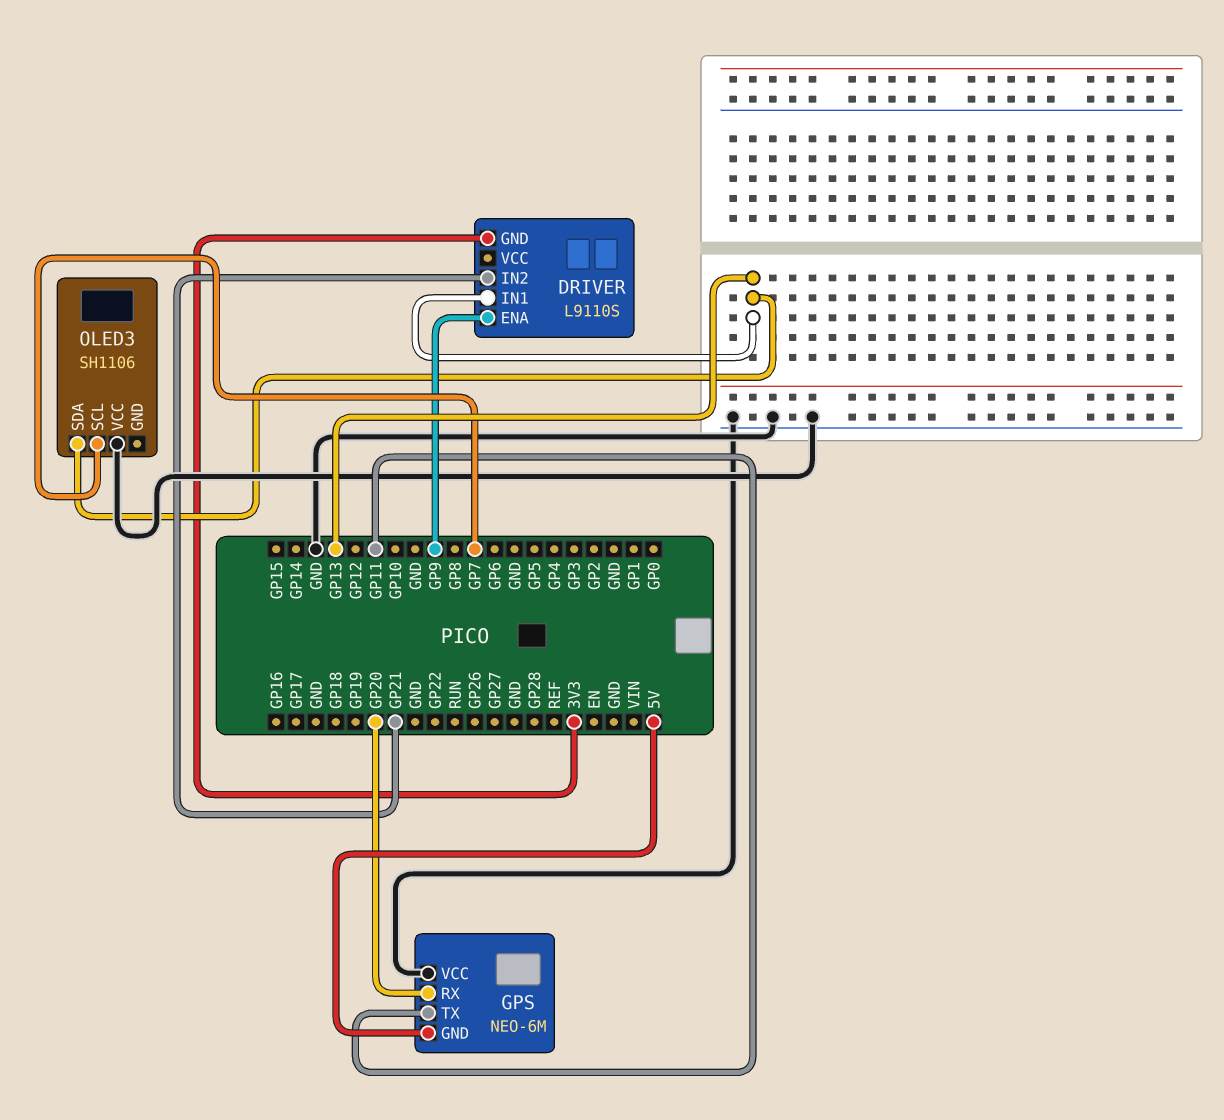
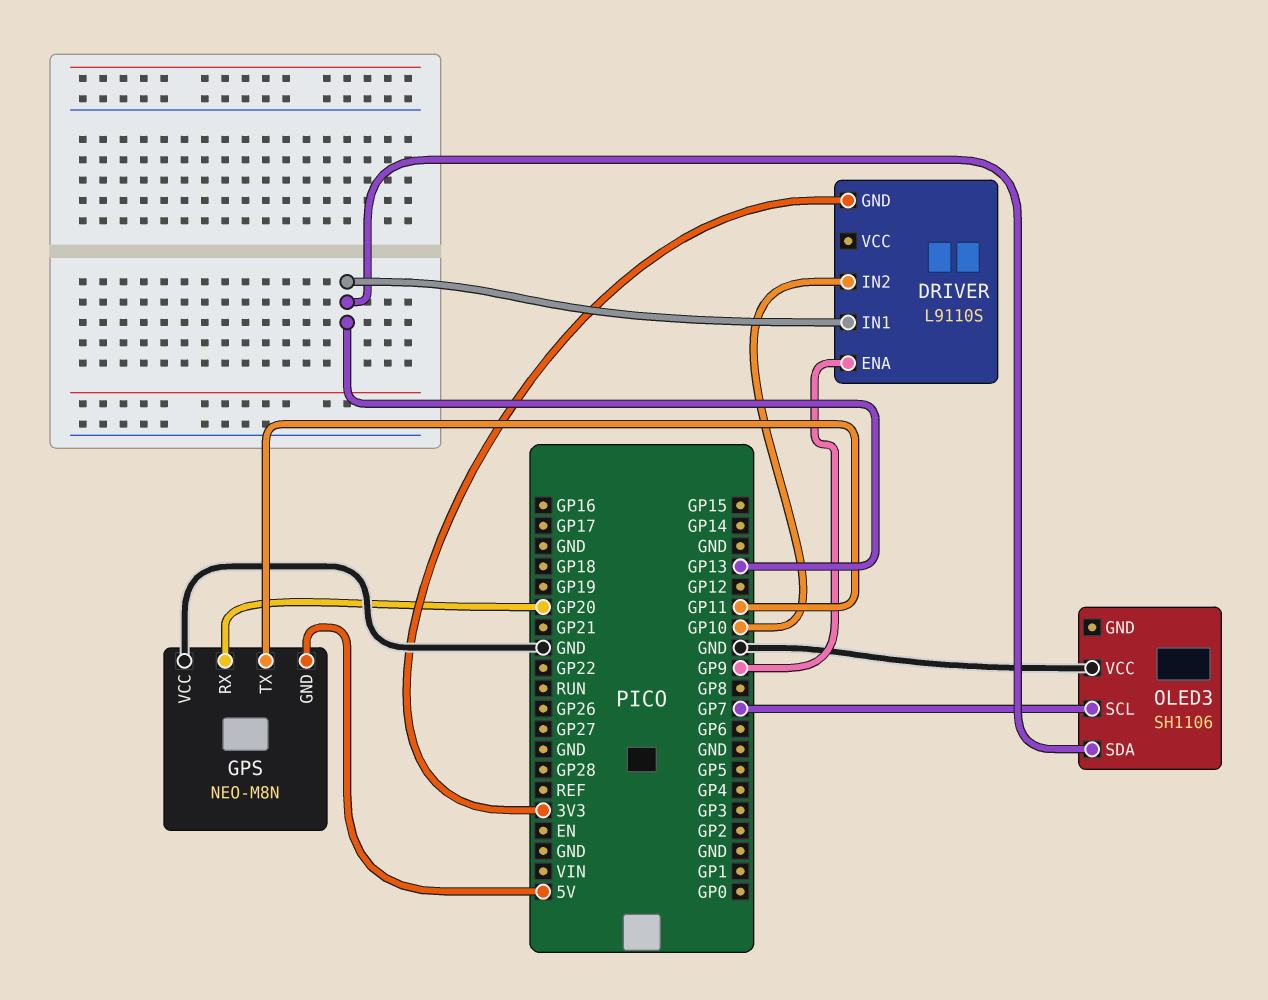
DRIVER pin IN2: GP21 -> GP10
GPS: NEO-6M -> NEO-M8N

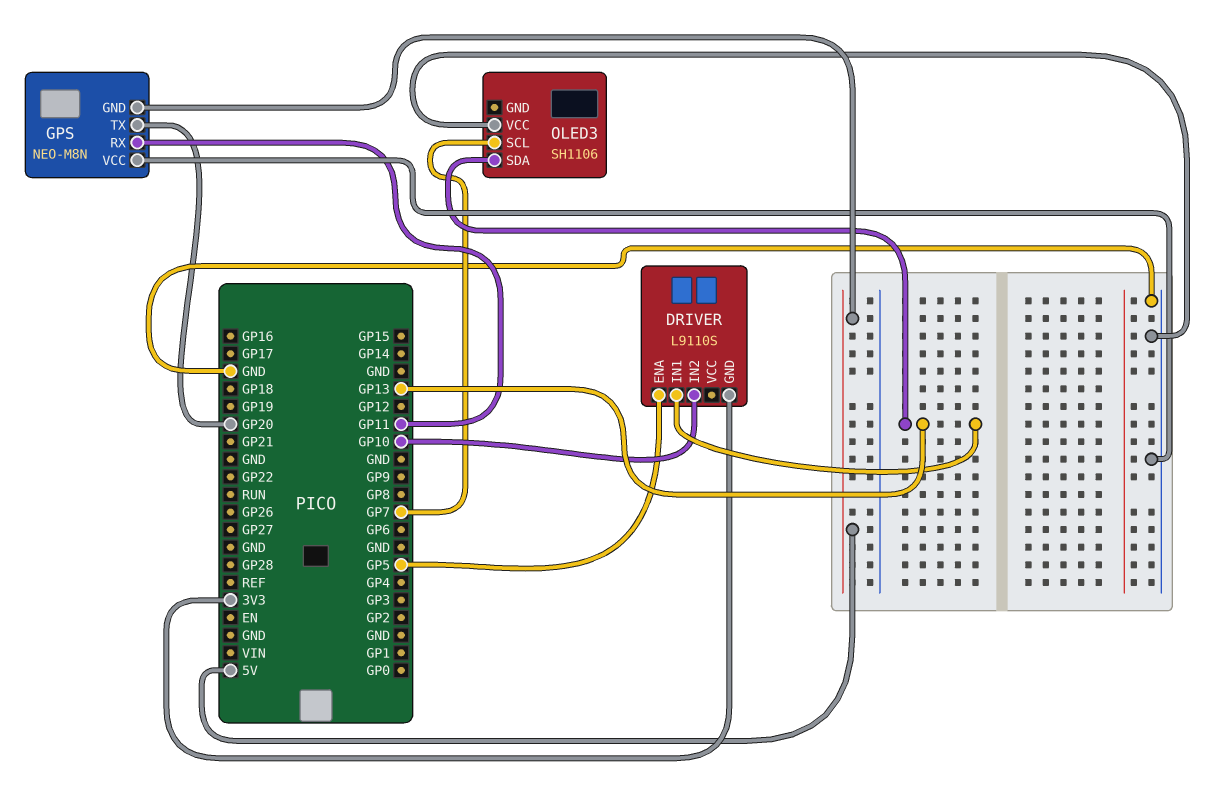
DRIVER pin ENA: GP9 -> GP5
GPS pin RX: GP20 -> GP11
GPS pin TX: GP11 -> GP20

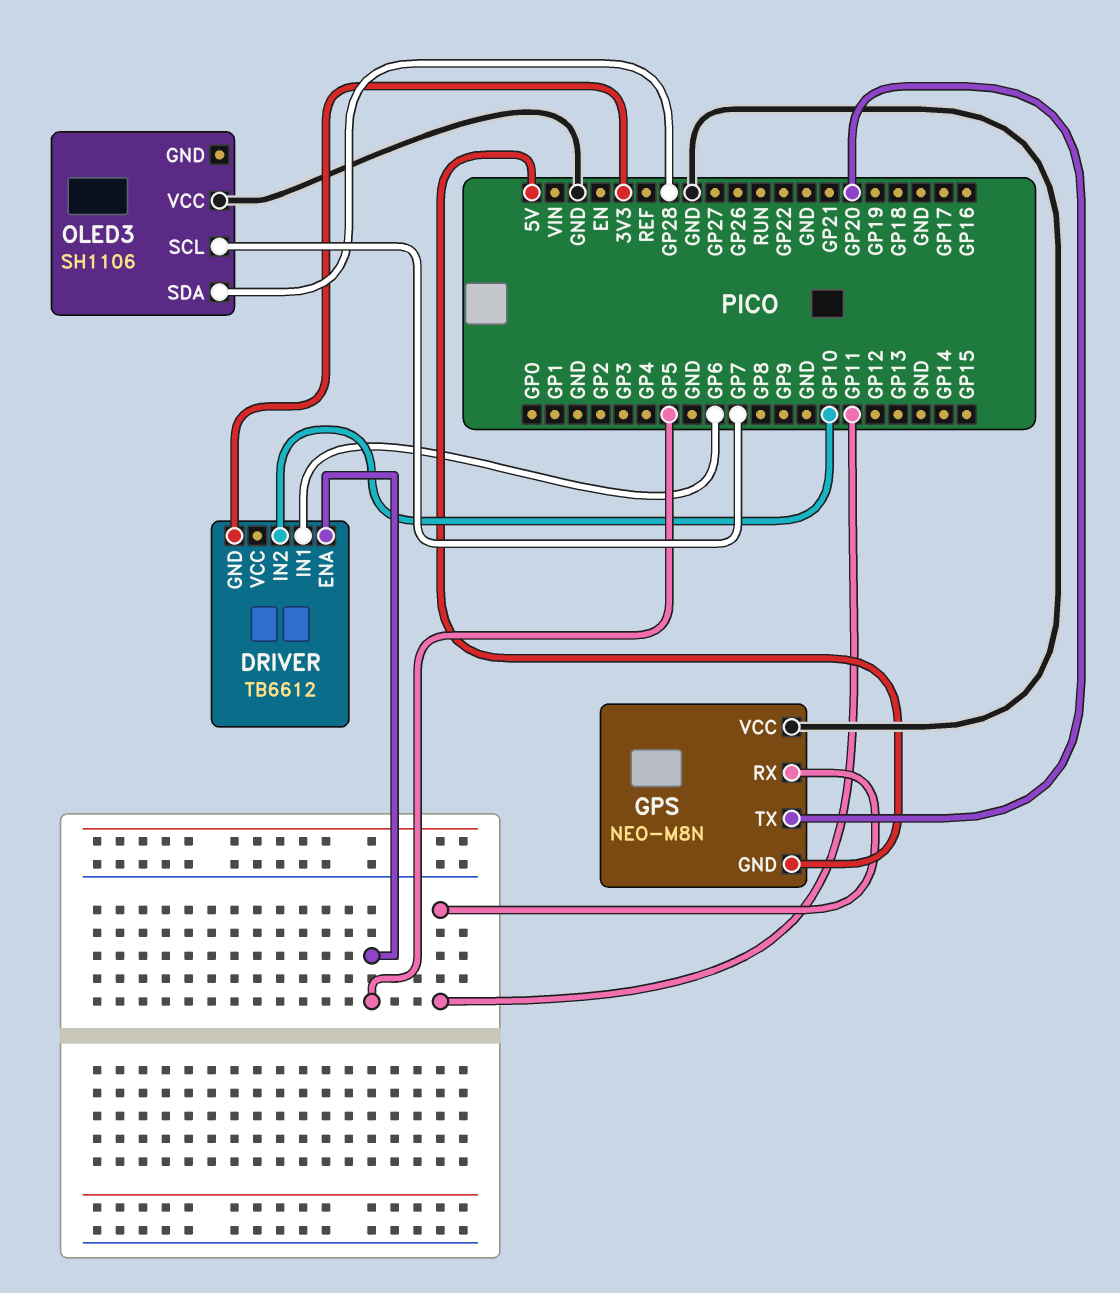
DRIVER: L9110S -> TB6612
DRIVER pin IN1: GP13 -> GP6
OLED3 pin SDA: GP13 -> GP28

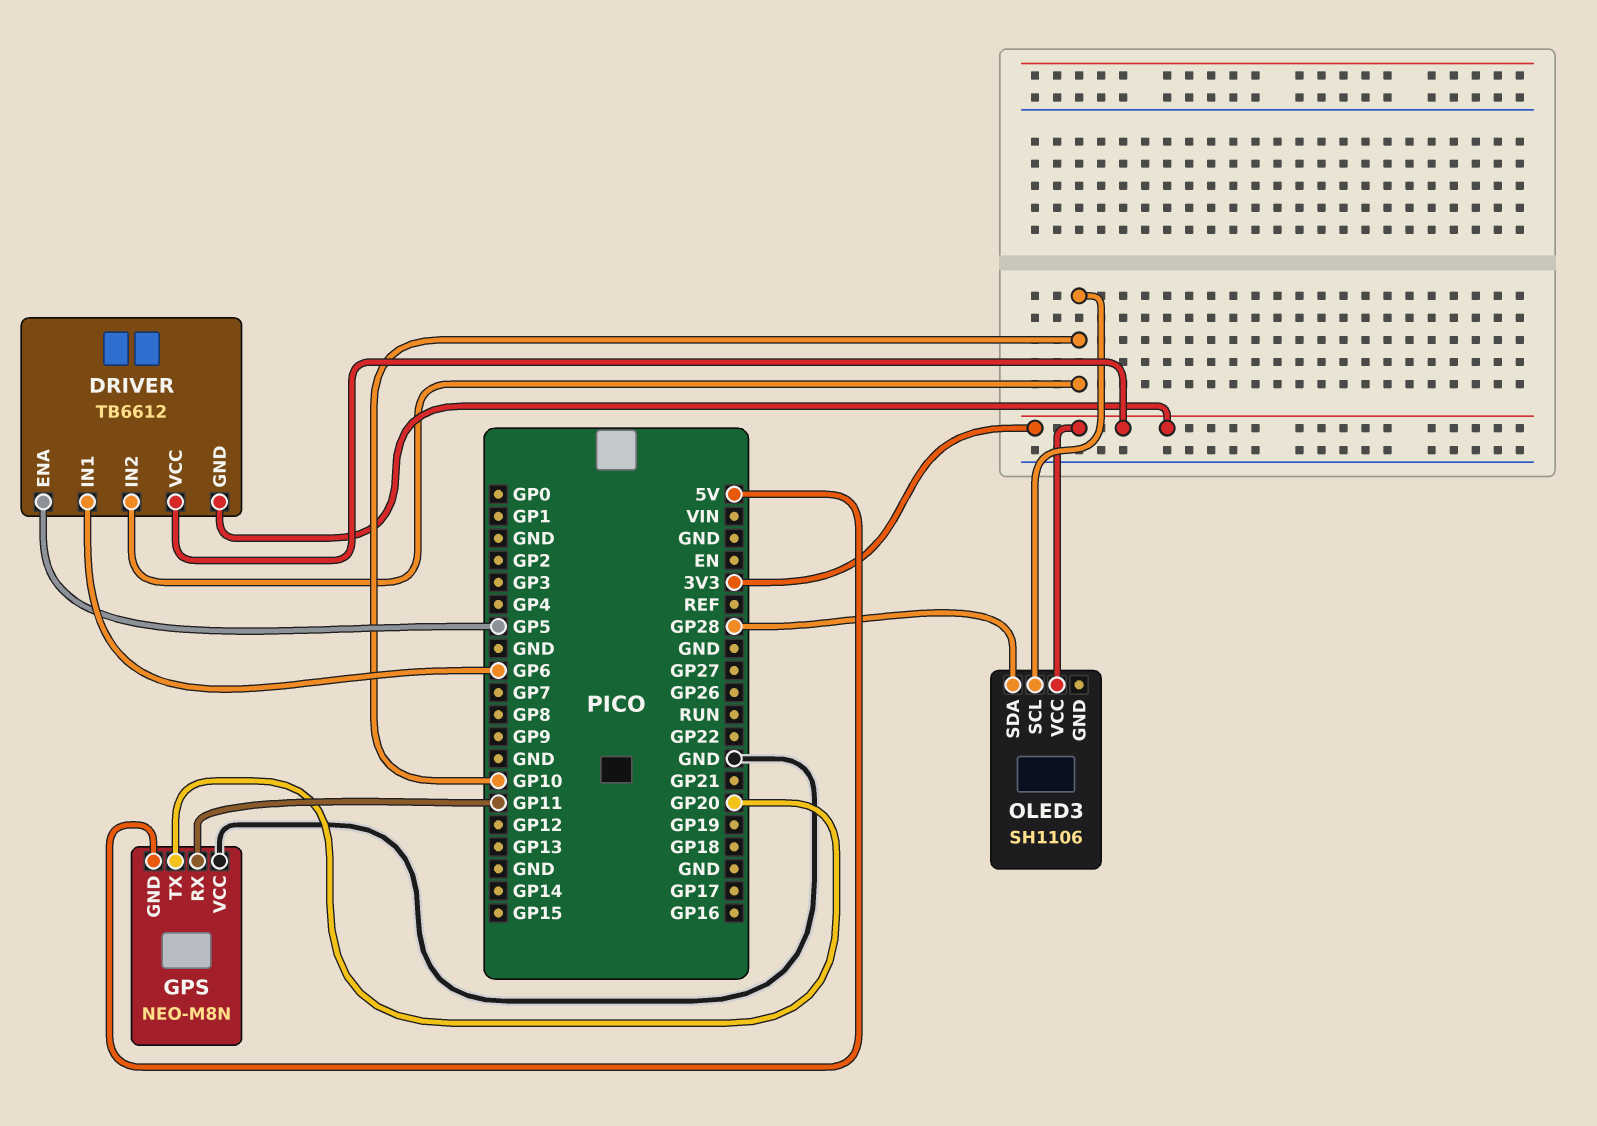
DRIVER pin VCC: none -> 3V3
OLED3 pin SCL: GP7 -> GP10
OLED3 pin VCC: GND -> 3V3

